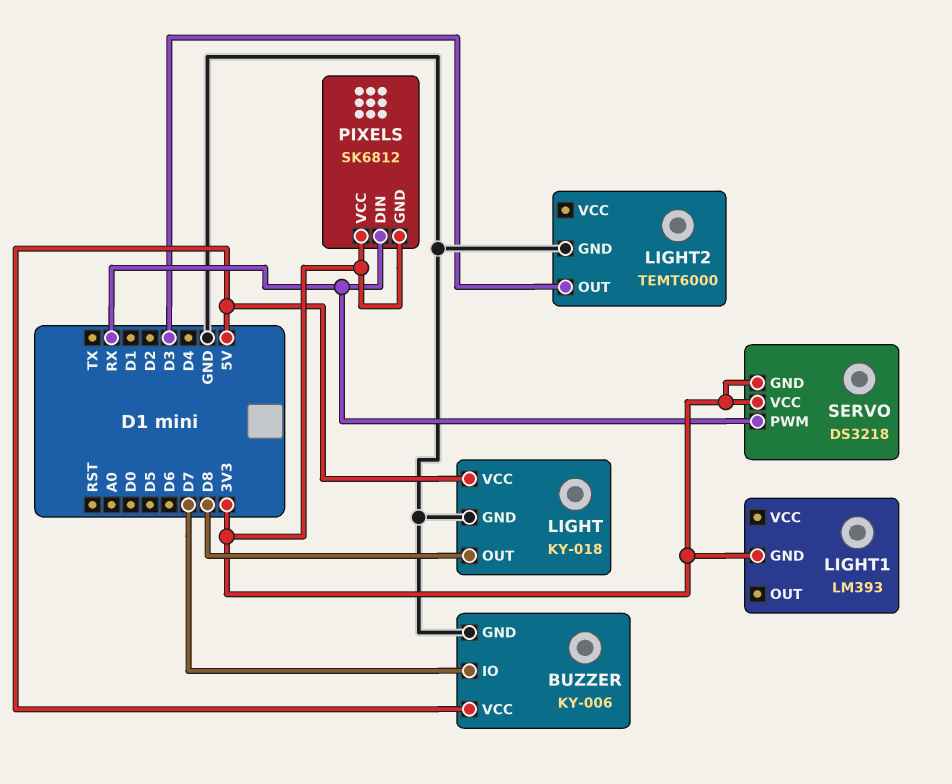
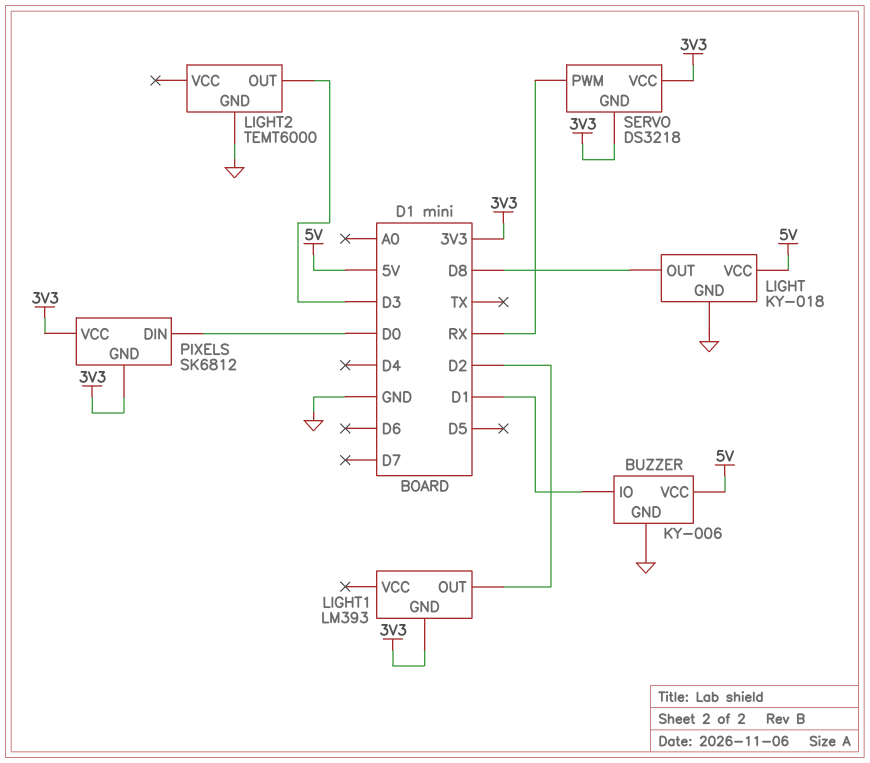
BUZZER pin IO: D7 -> D1
LIGHT1 pin OUT: none -> D2
PIXELS pin DIN: RX -> D0

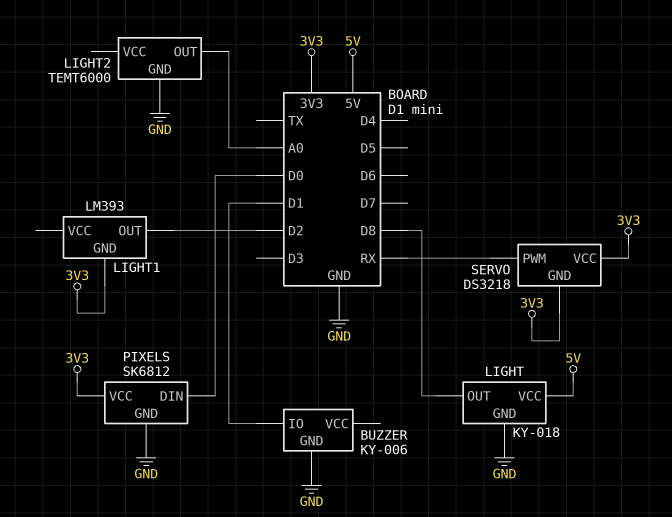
BUZZER pin VCC: 5V -> none
LIGHT2 pin OUT: D3 -> A0
PIXELS pin GND: 3V3 -> GND

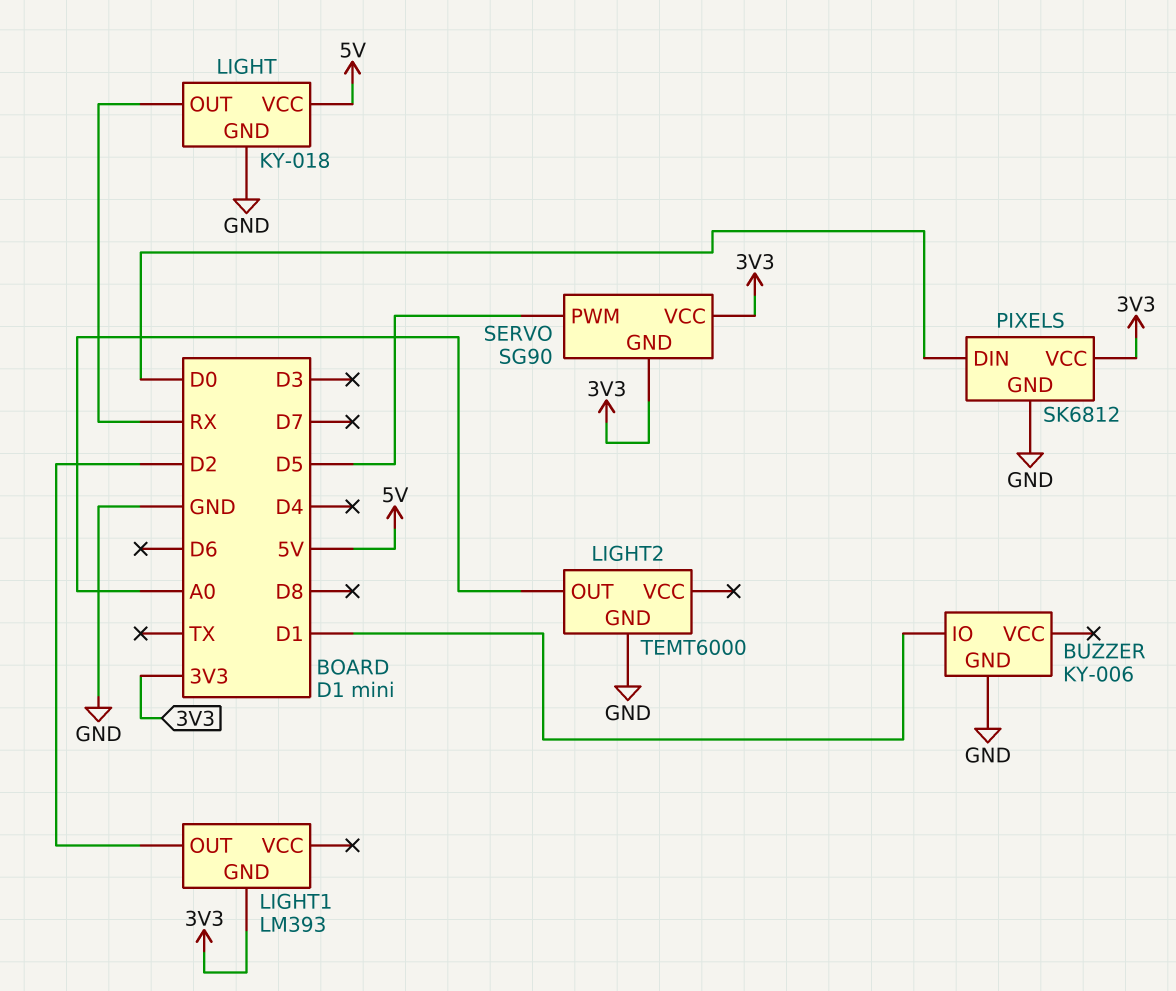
LIGHT pin OUT: D8 -> RX
SERVO: DS3218 -> SG90
SERVO pin PWM: RX -> D5

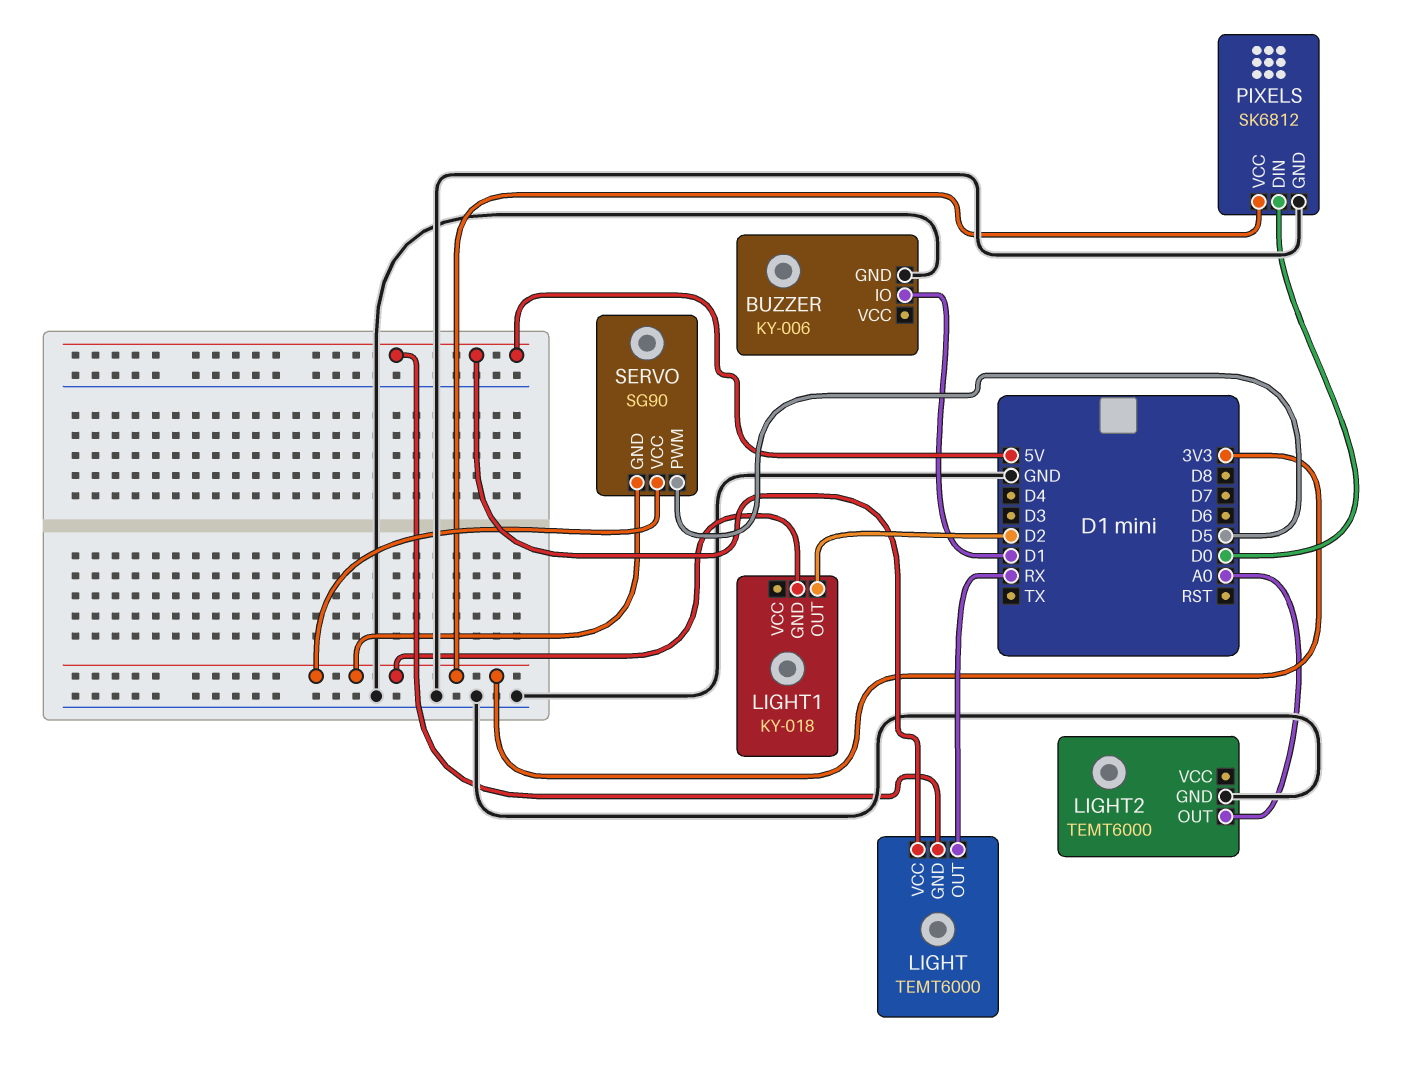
LIGHT: KY-018 -> TEMT6000
LIGHT pin GND: GND -> 5V
LIGHT1: LM393 -> KY-018

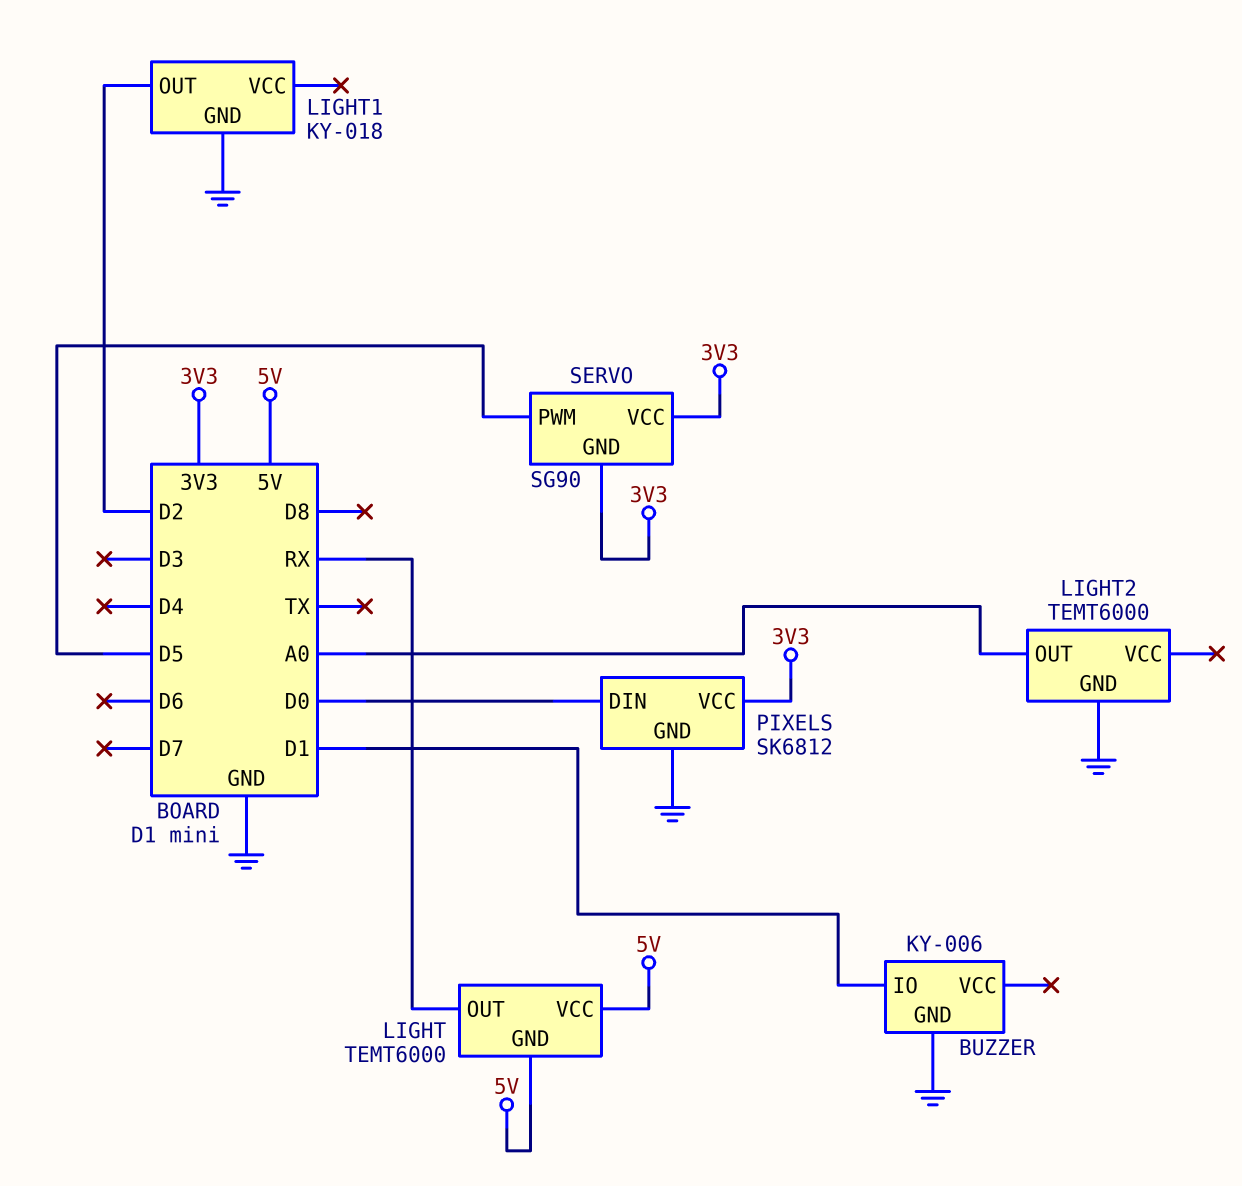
LIGHT1 pin GND: 3V3 -> GND

